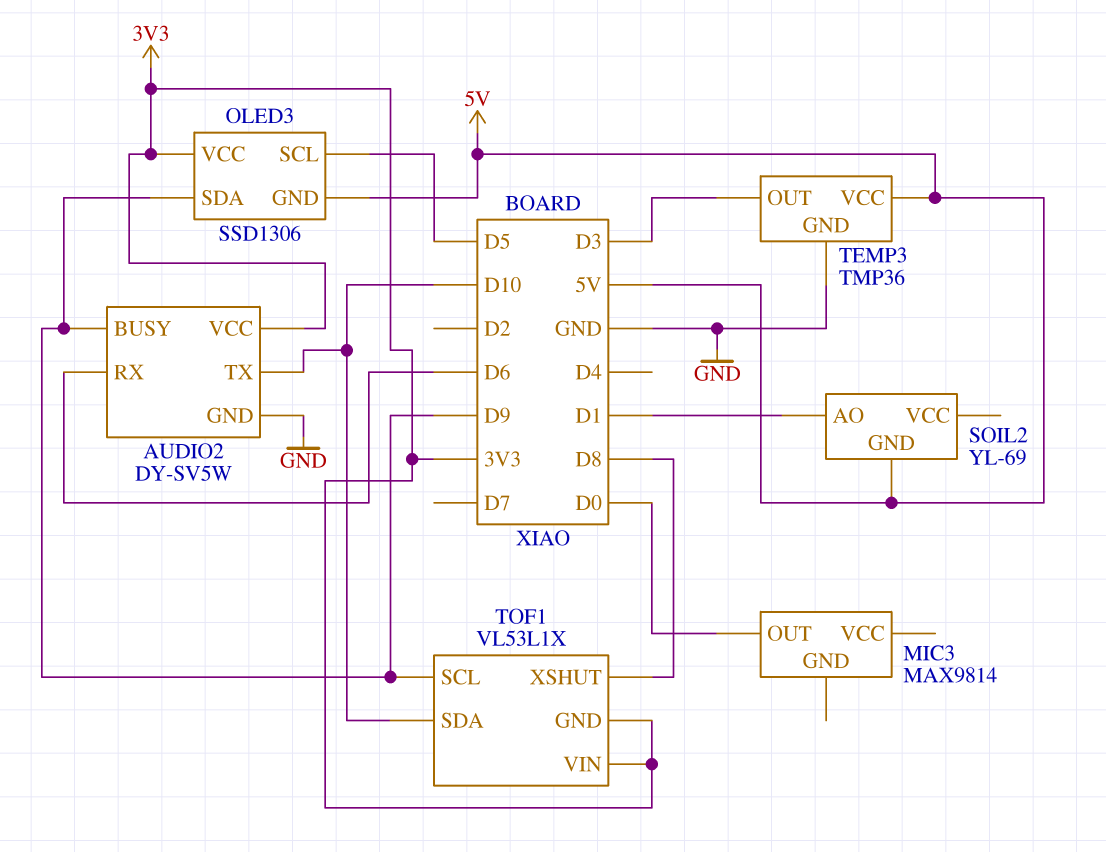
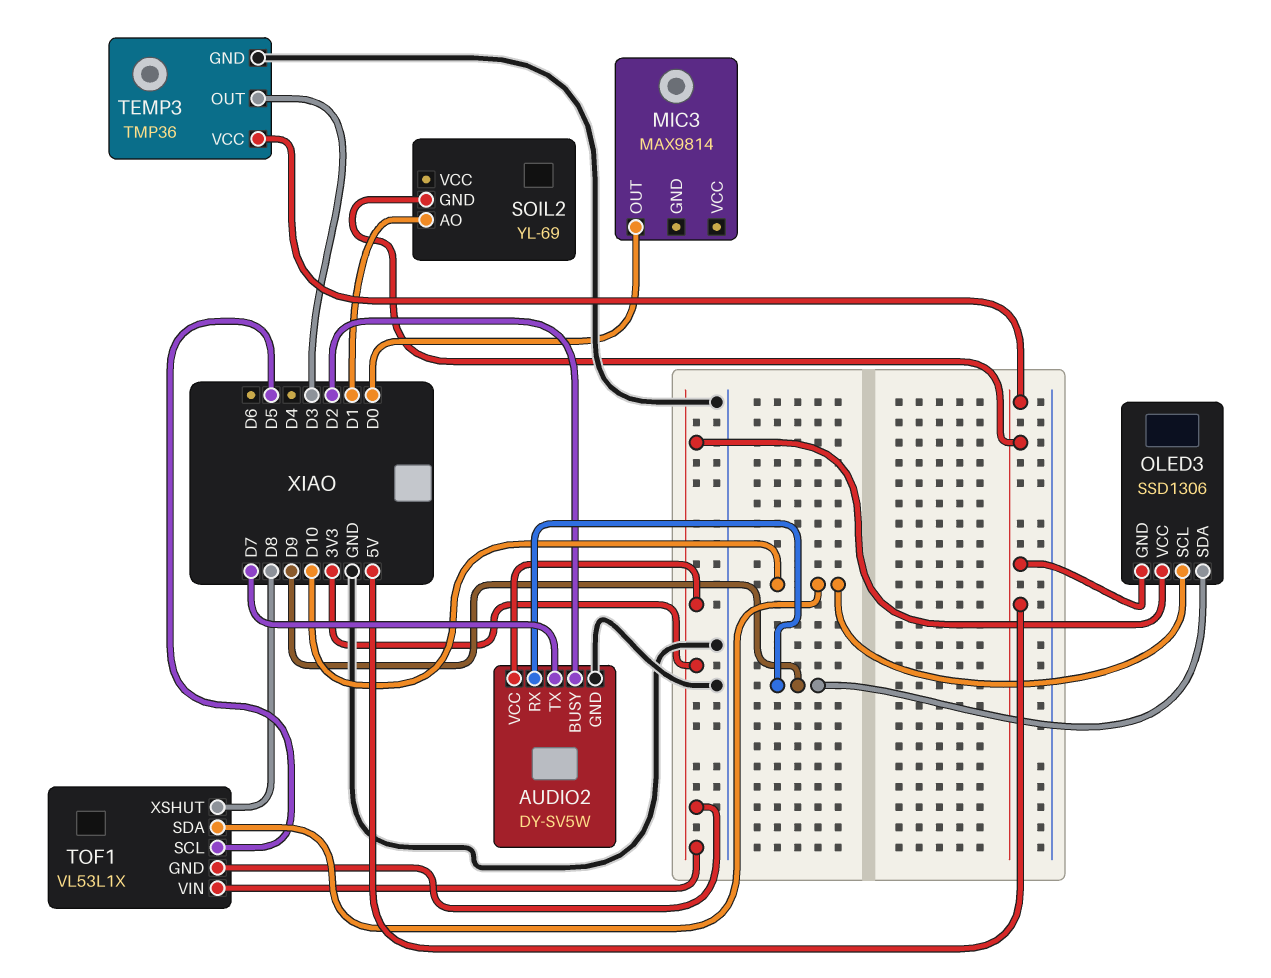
AUDIO2 pin BUSY: D9 -> D2
AUDIO2 pin RX: D6 -> D9
AUDIO2 pin TX: D10 -> D7
OLED3 pin SCL: D5 -> D10
TOF1 pin SCL: D9 -> D5

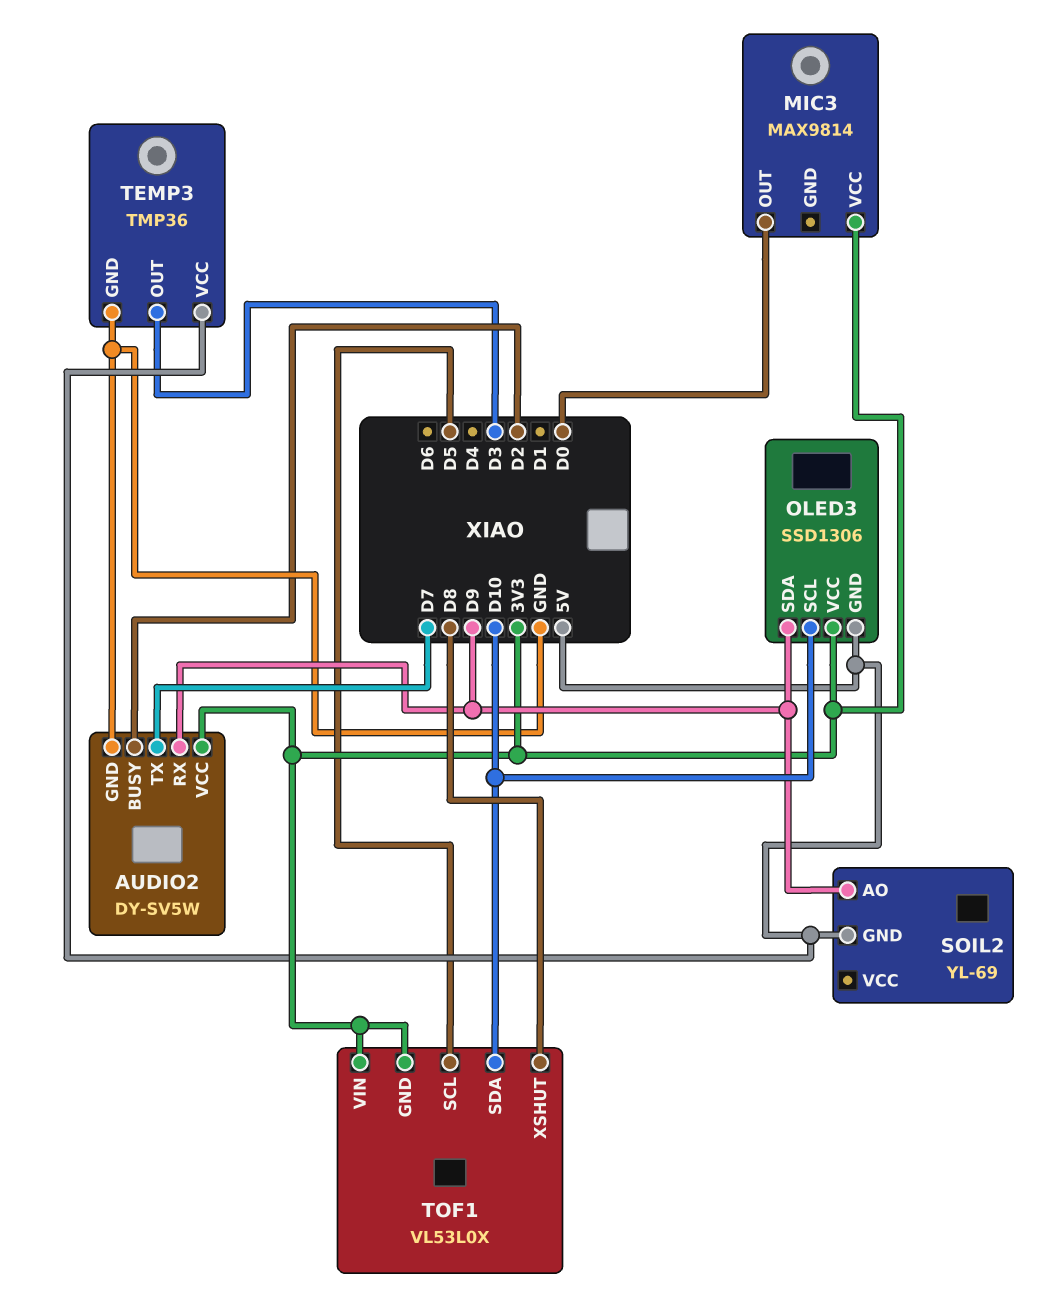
MIC3 pin VCC: none -> 3V3
SOIL2 pin AO: D1 -> D9
TOF1: VL53L1X -> VL53L0X

